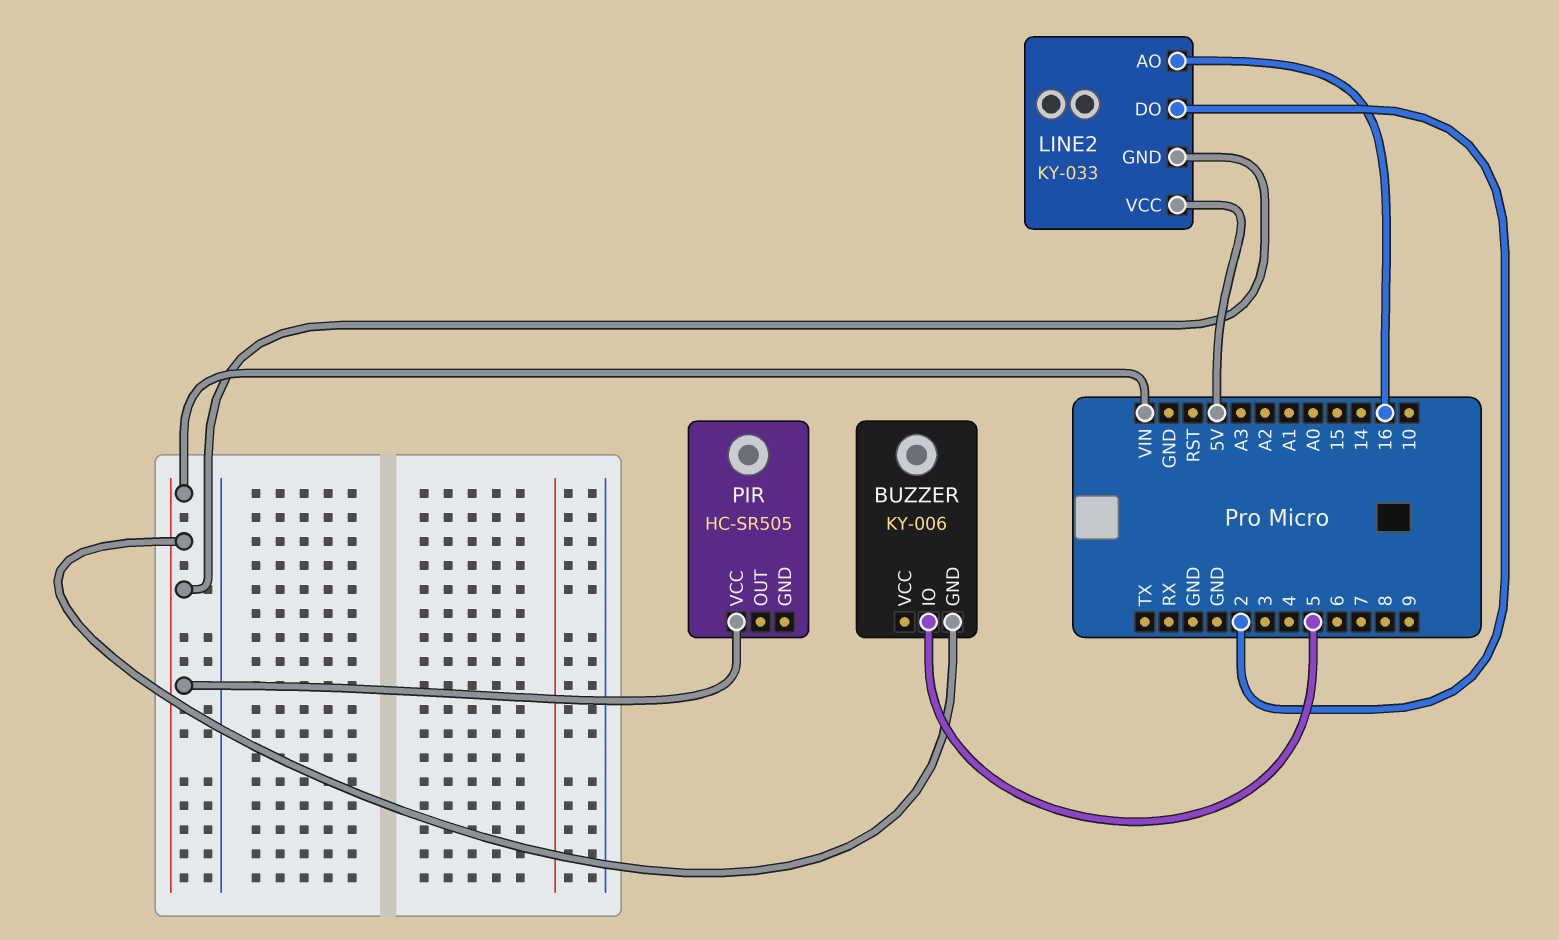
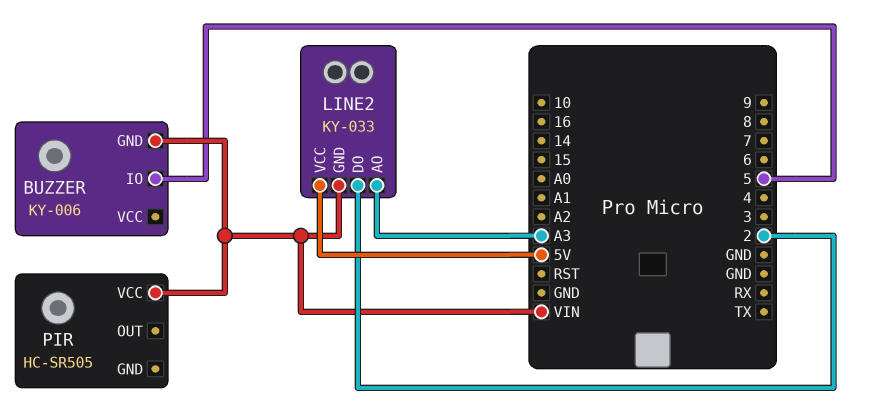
LINE2 pin AO: 16 -> A3

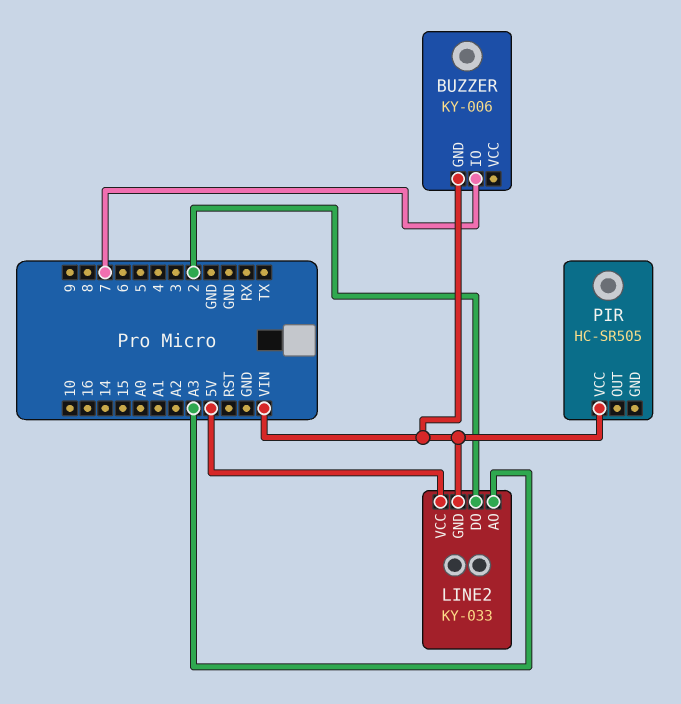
BUZZER pin IO: 5 -> 7

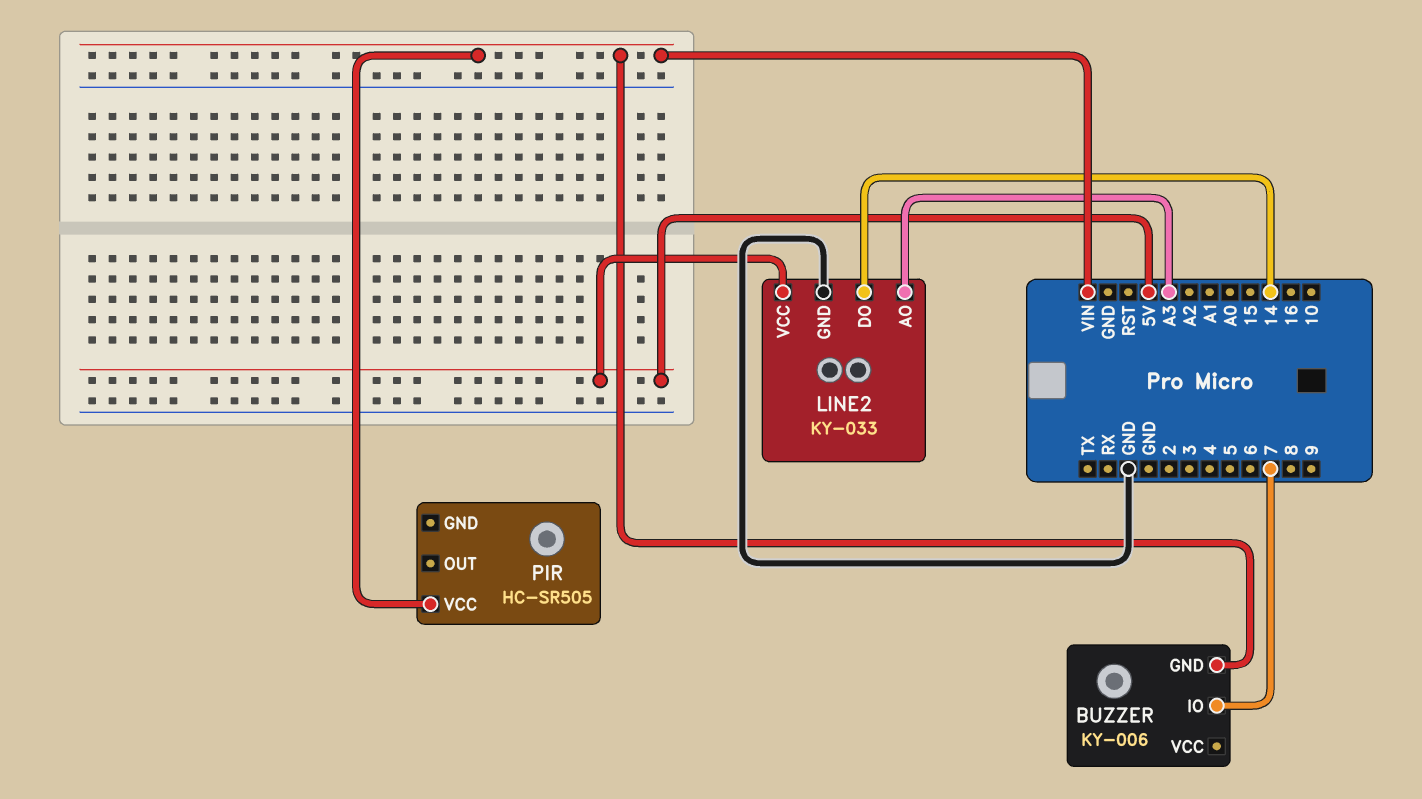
LINE2 pin DO: 2 -> 14
LINE2 pin GND: VIN -> GND

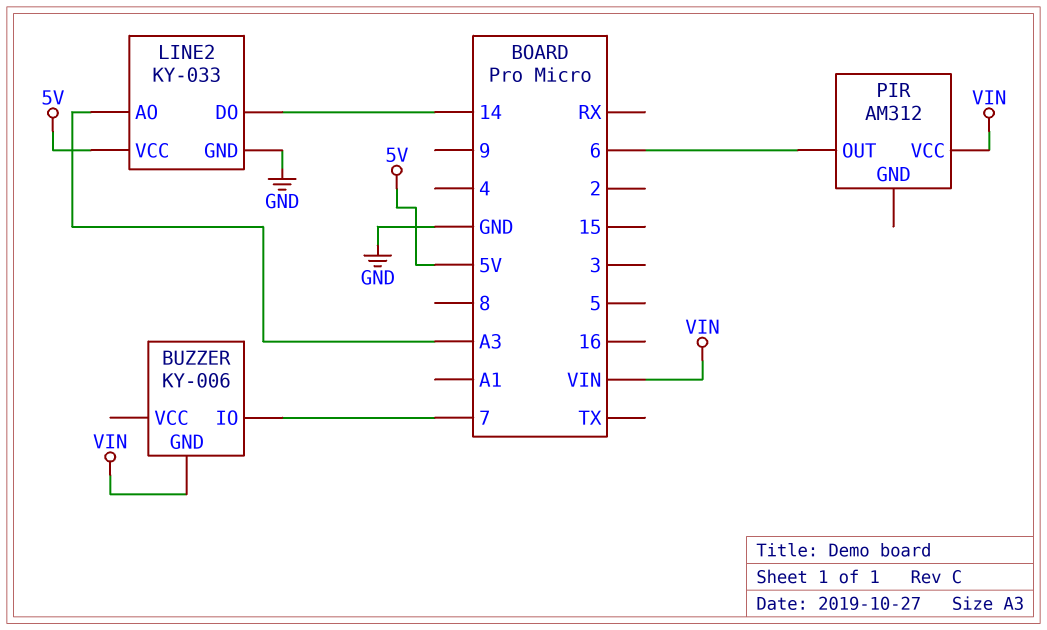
PIR: HC-SR505 -> AM312
PIR pin OUT: none -> 6

